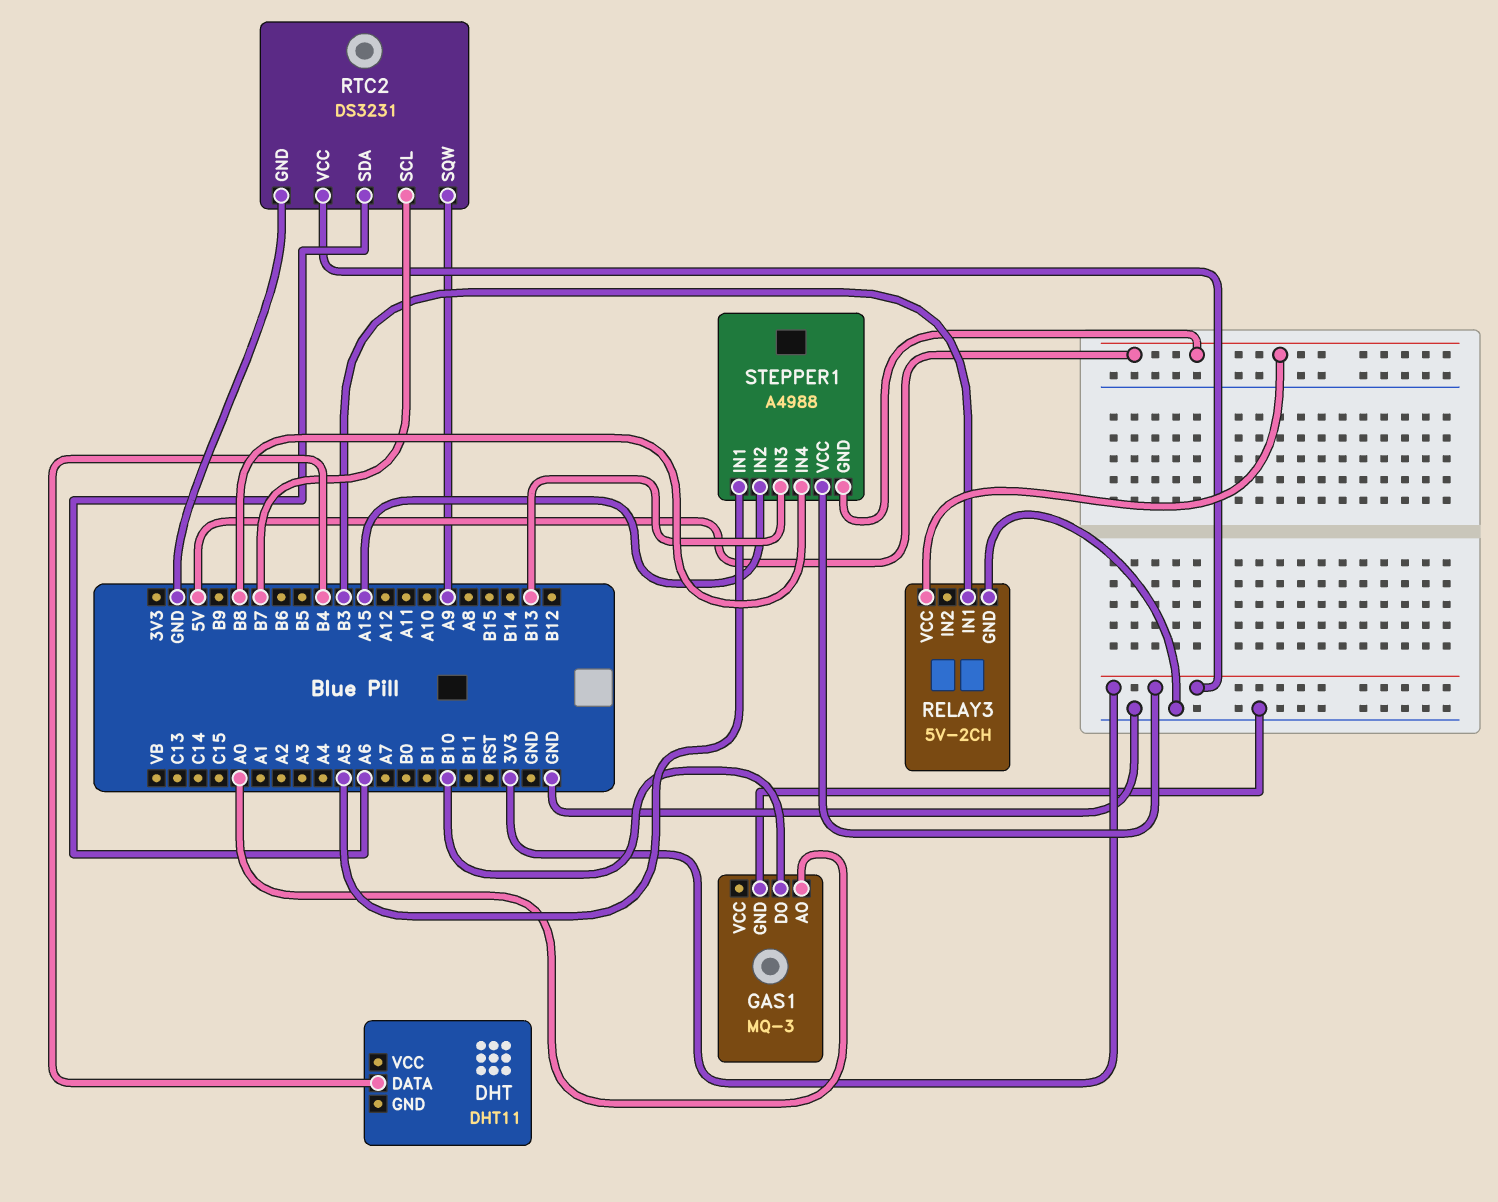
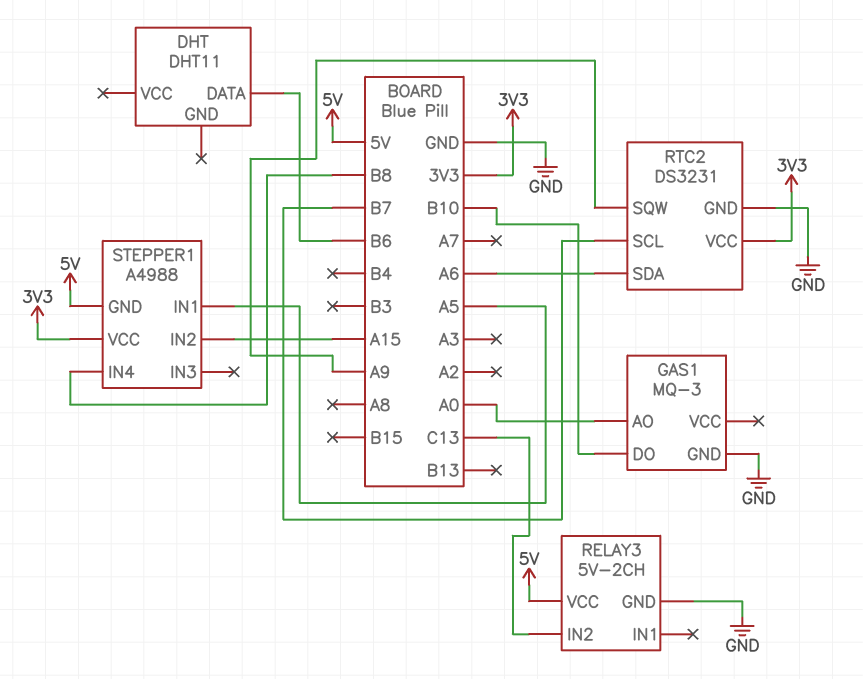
DHT pin DATA: B4 -> B6
RELAY3 pin IN1: B3 -> none
RELAY3 pin IN2: none -> C13
STEPPER1 pin IN3: B13 -> none

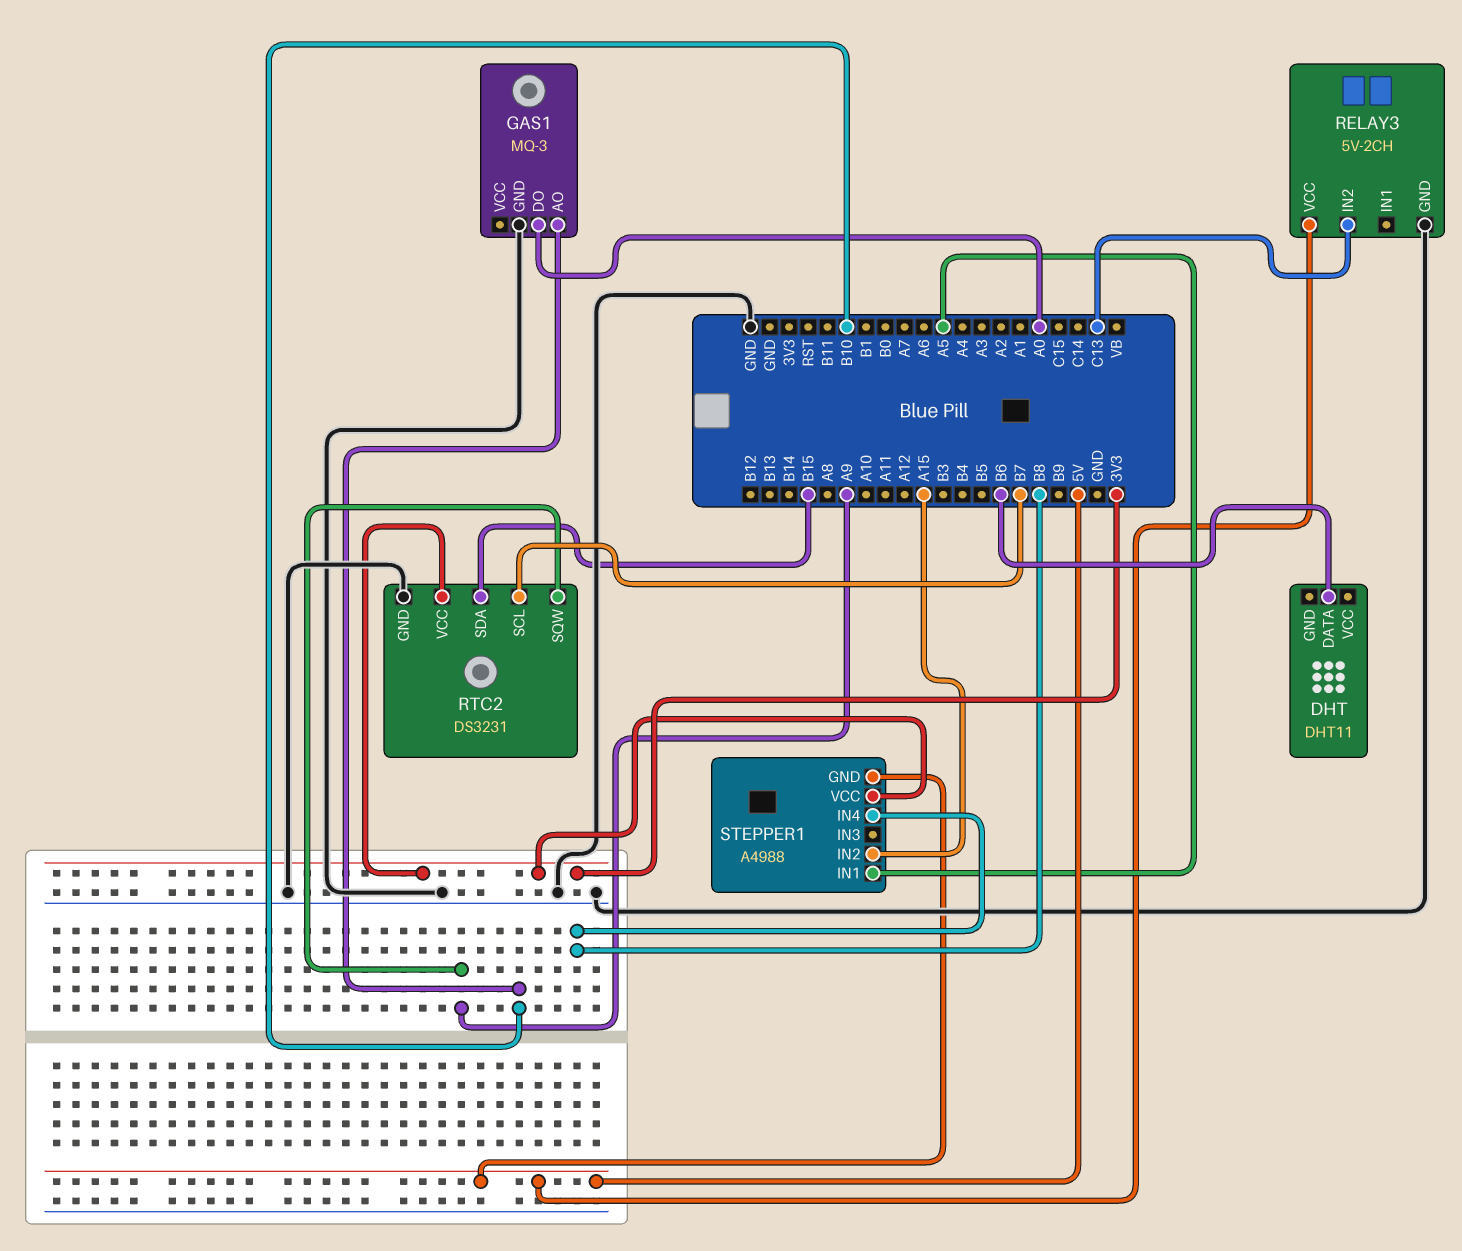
GAS1 pin AO: A0 -> B10
GAS1 pin DO: B10 -> A0
RTC2 pin SDA: A6 -> B15

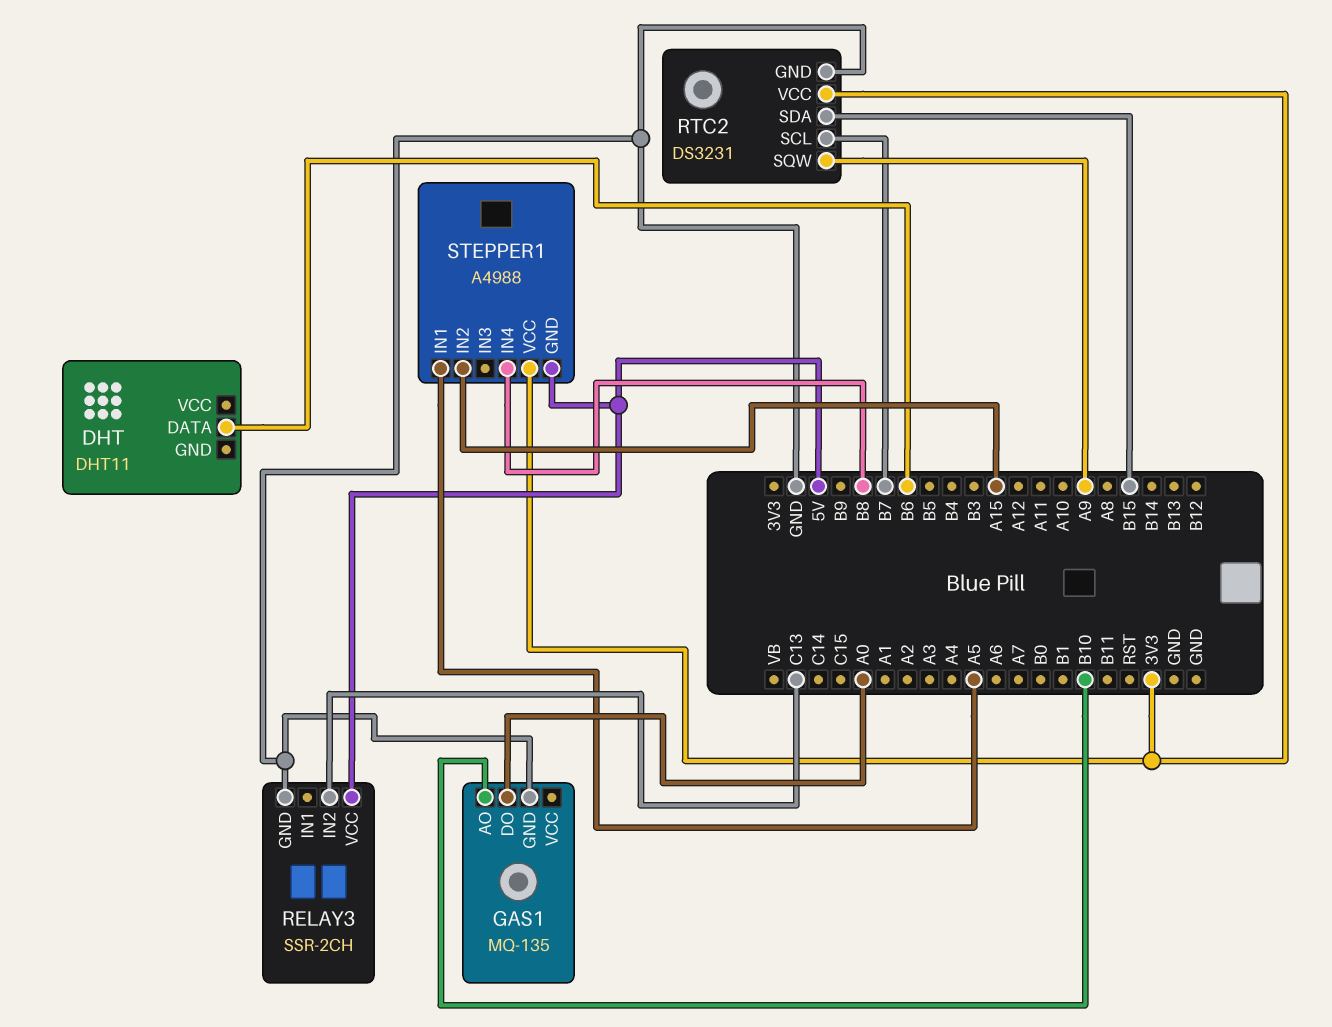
GAS1: MQ-3 -> MQ-135
RELAY3: 5V-2CH -> SSR-2CH

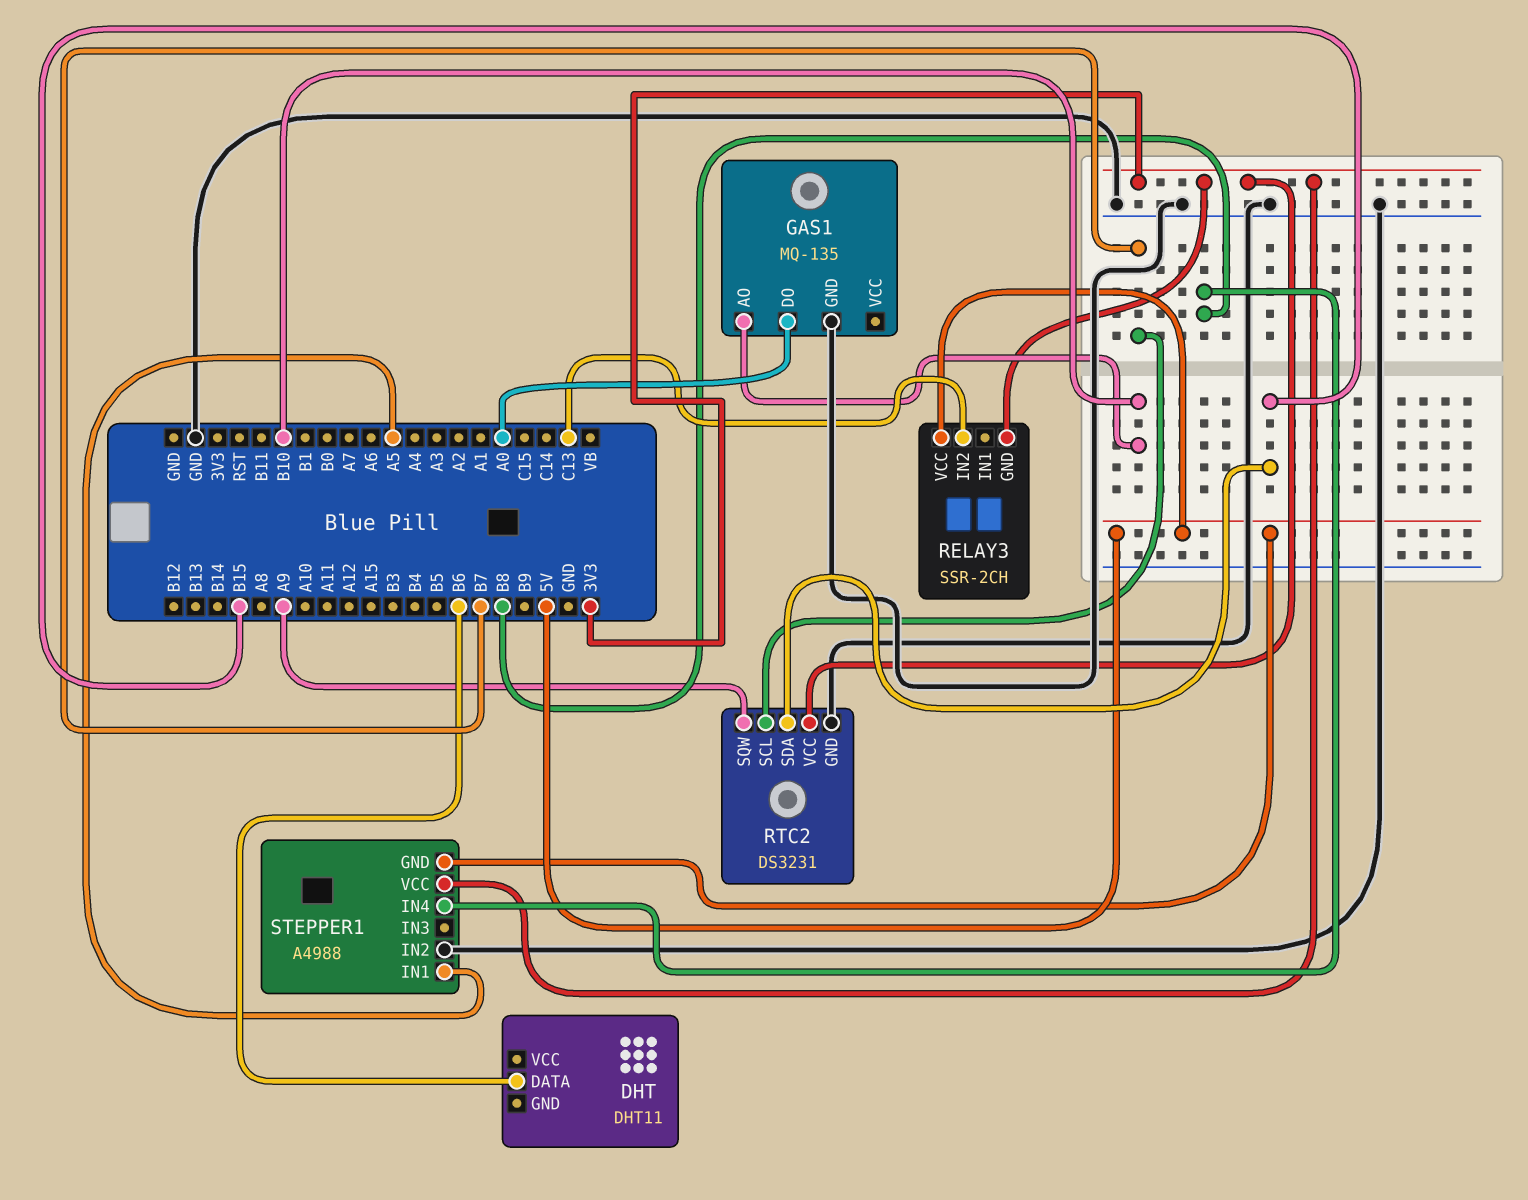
RELAY3 pin GND: GND -> 3V3
STEPPER1 pin IN2: A15 -> GND

